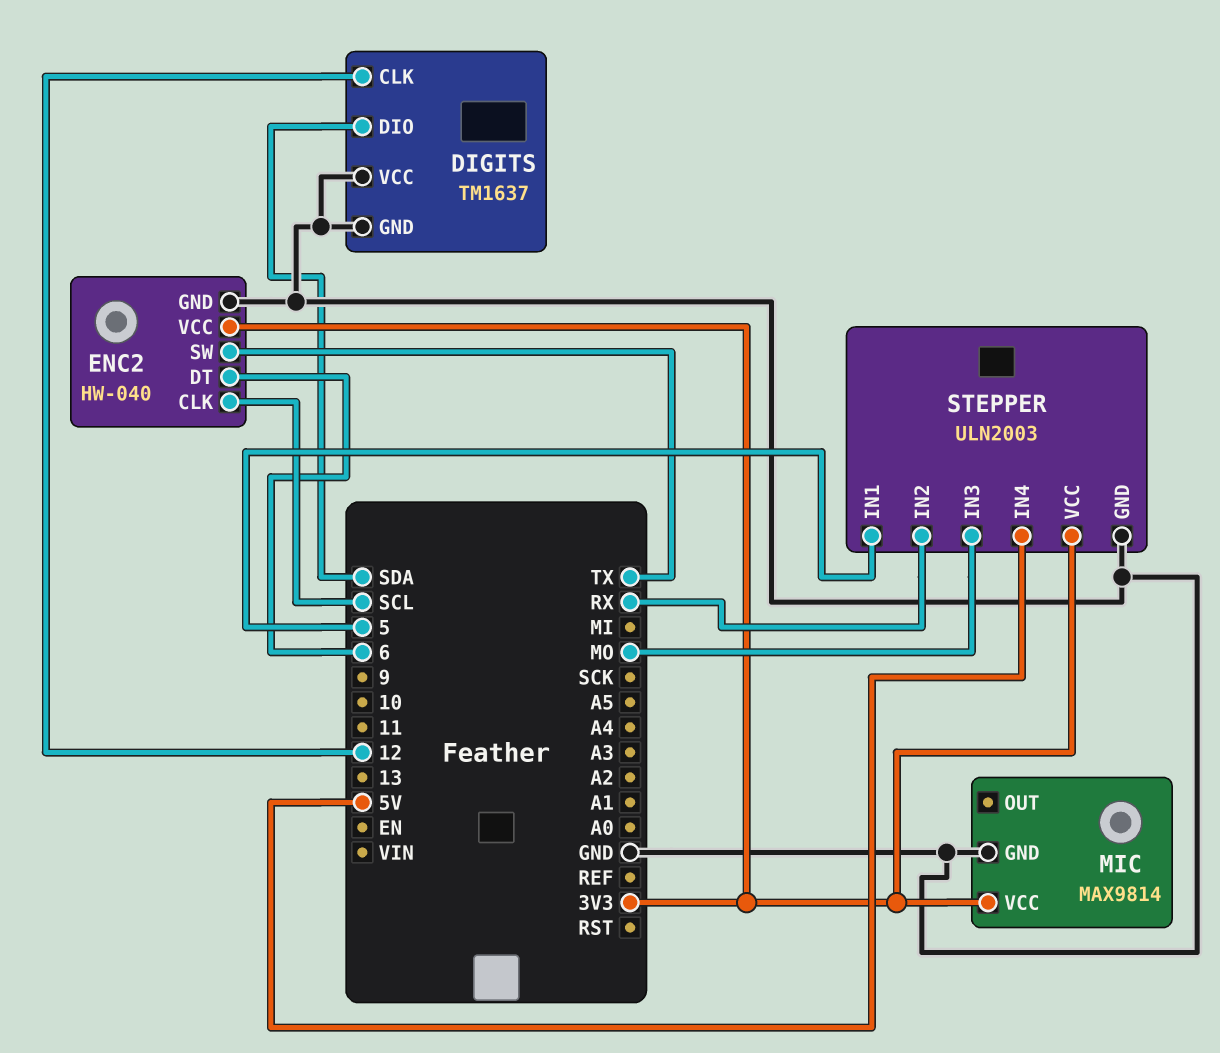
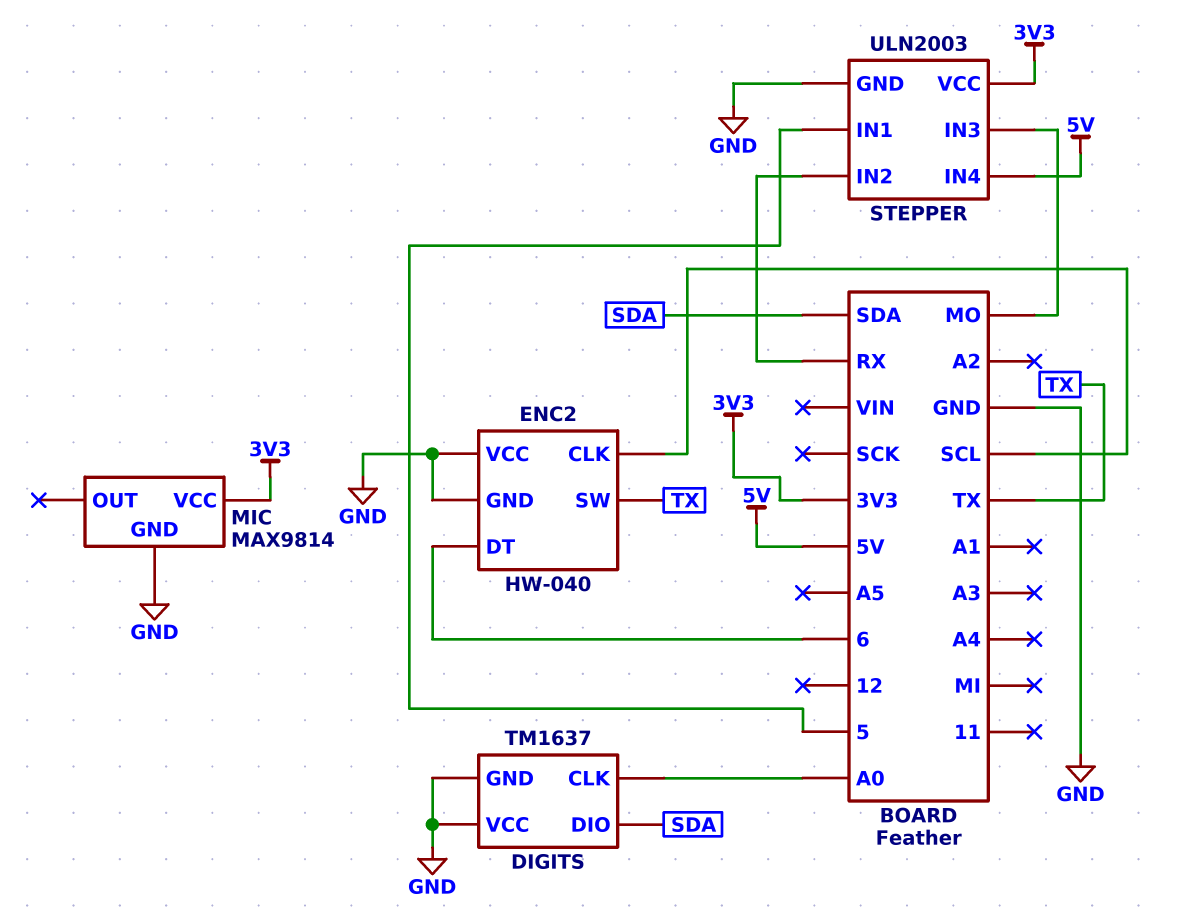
DIGITS pin CLK: 12 -> A0
ENC2 pin VCC: 3V3 -> GND

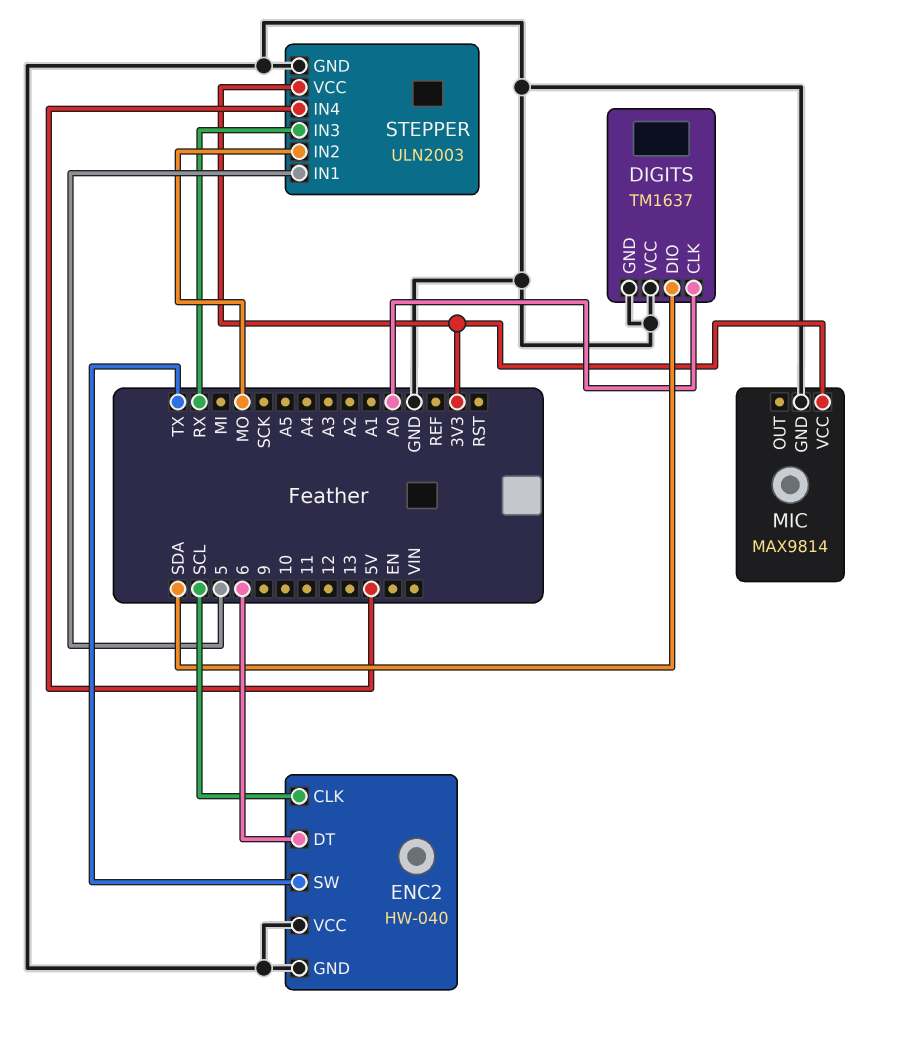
STEPPER pin IN2: RX -> MO
STEPPER pin IN3: MO -> RX

